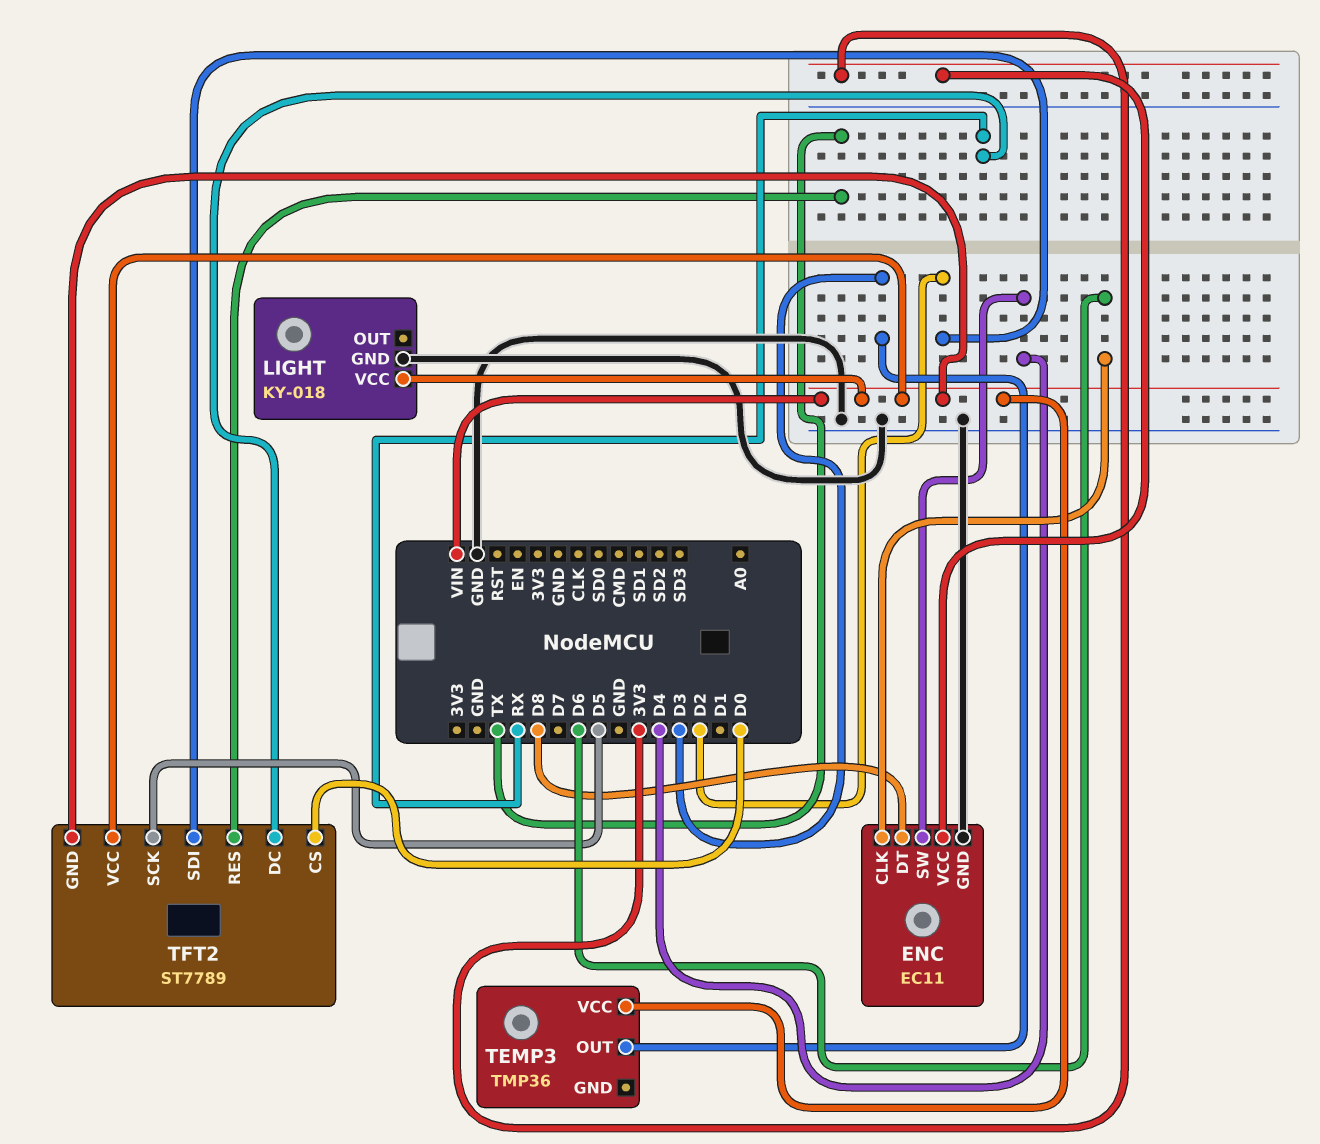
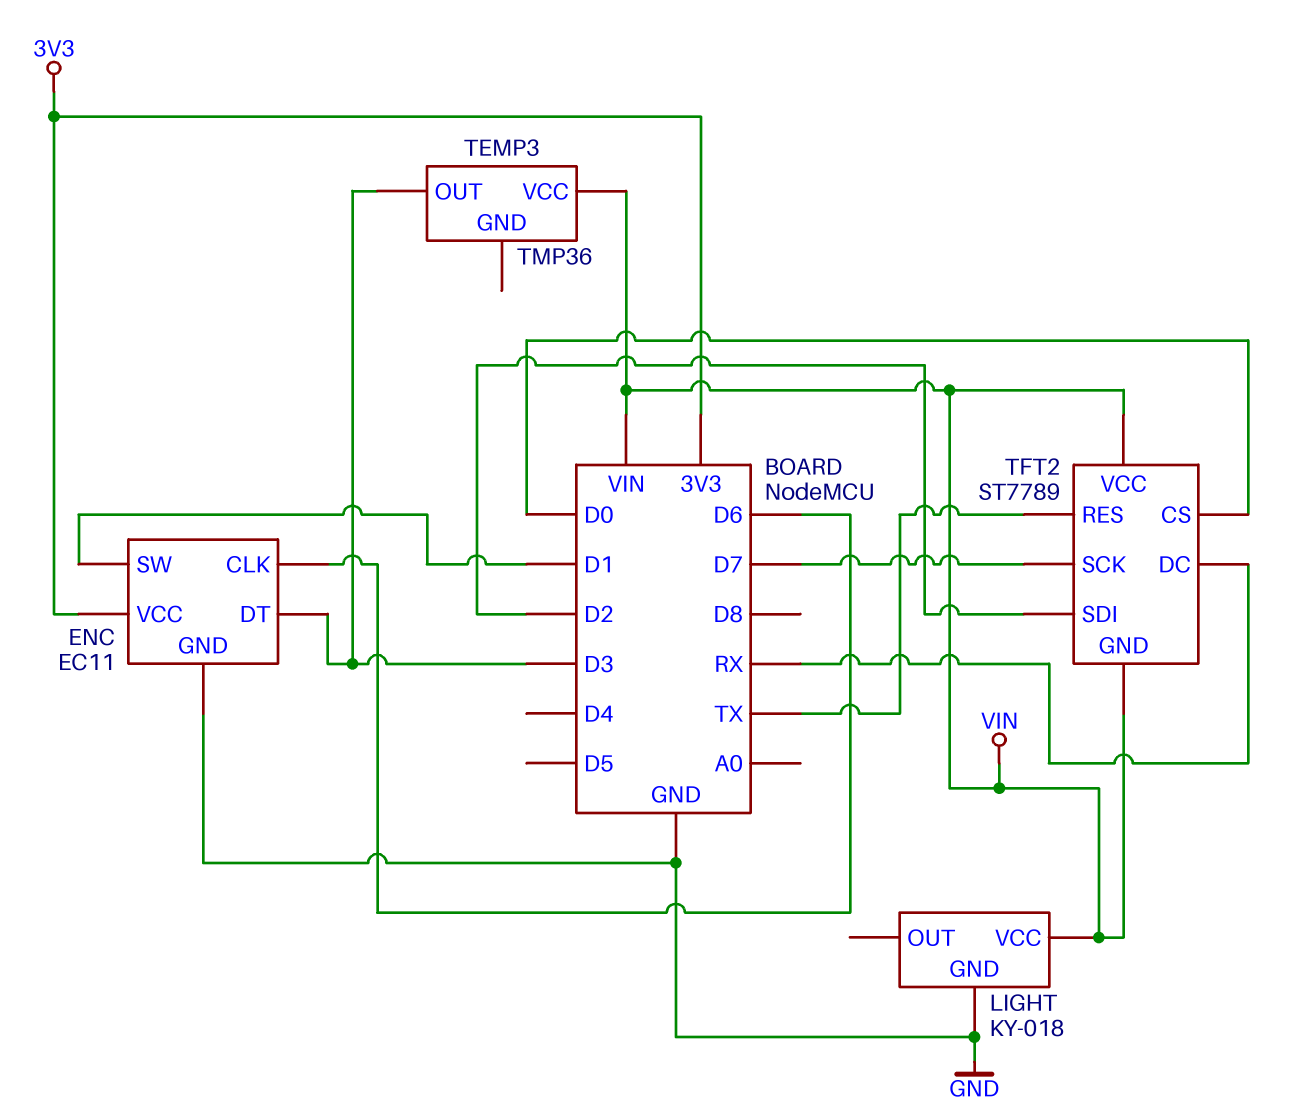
ENC pin DT: D8 -> D3
ENC pin SW: D4 -> D1
TFT2 pin SCK: D5 -> D7

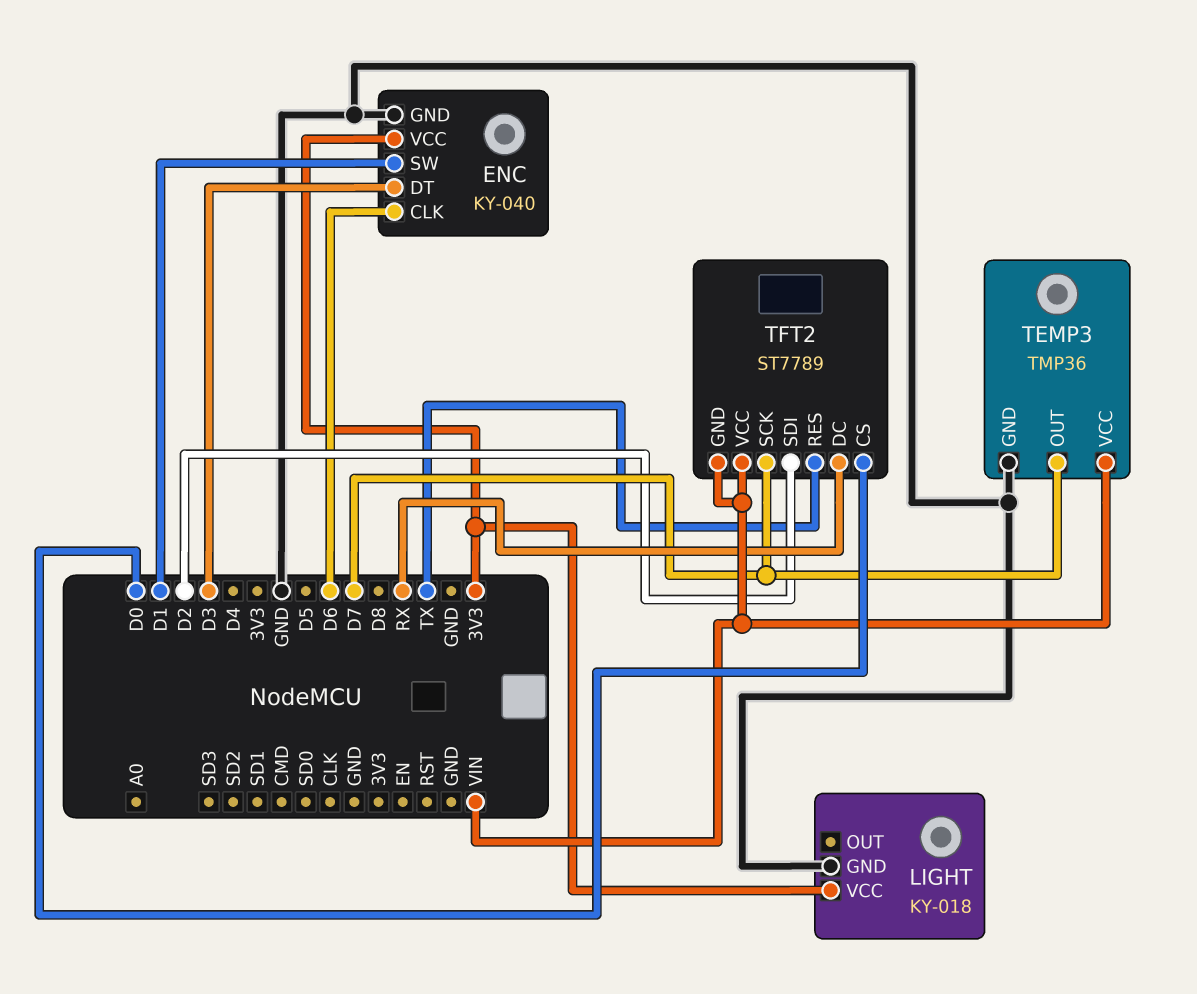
ENC: EC11 -> KY-040
LIGHT pin VCC: VIN -> 3V3
TEMP3 pin GND: none -> GND
TEMP3 pin OUT: D3 -> D7

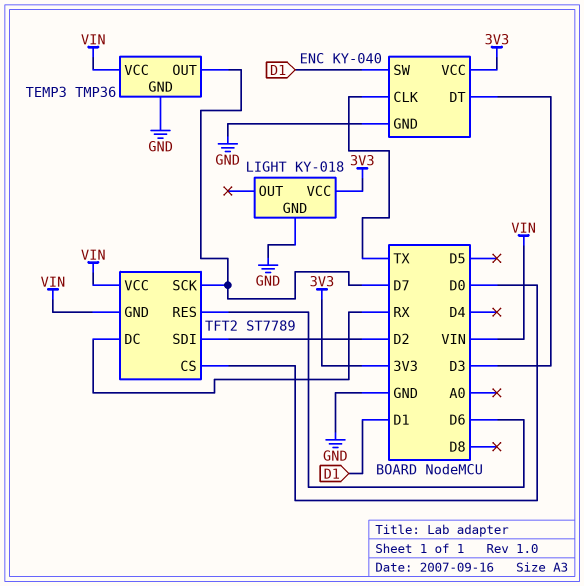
ENC pin CLK: D6 -> TX
TFT2 pin RES: TX -> D6

